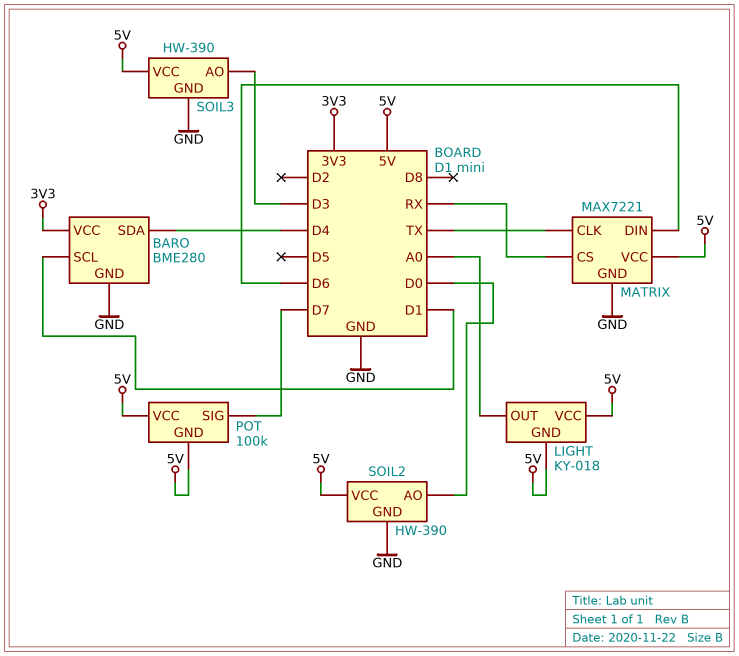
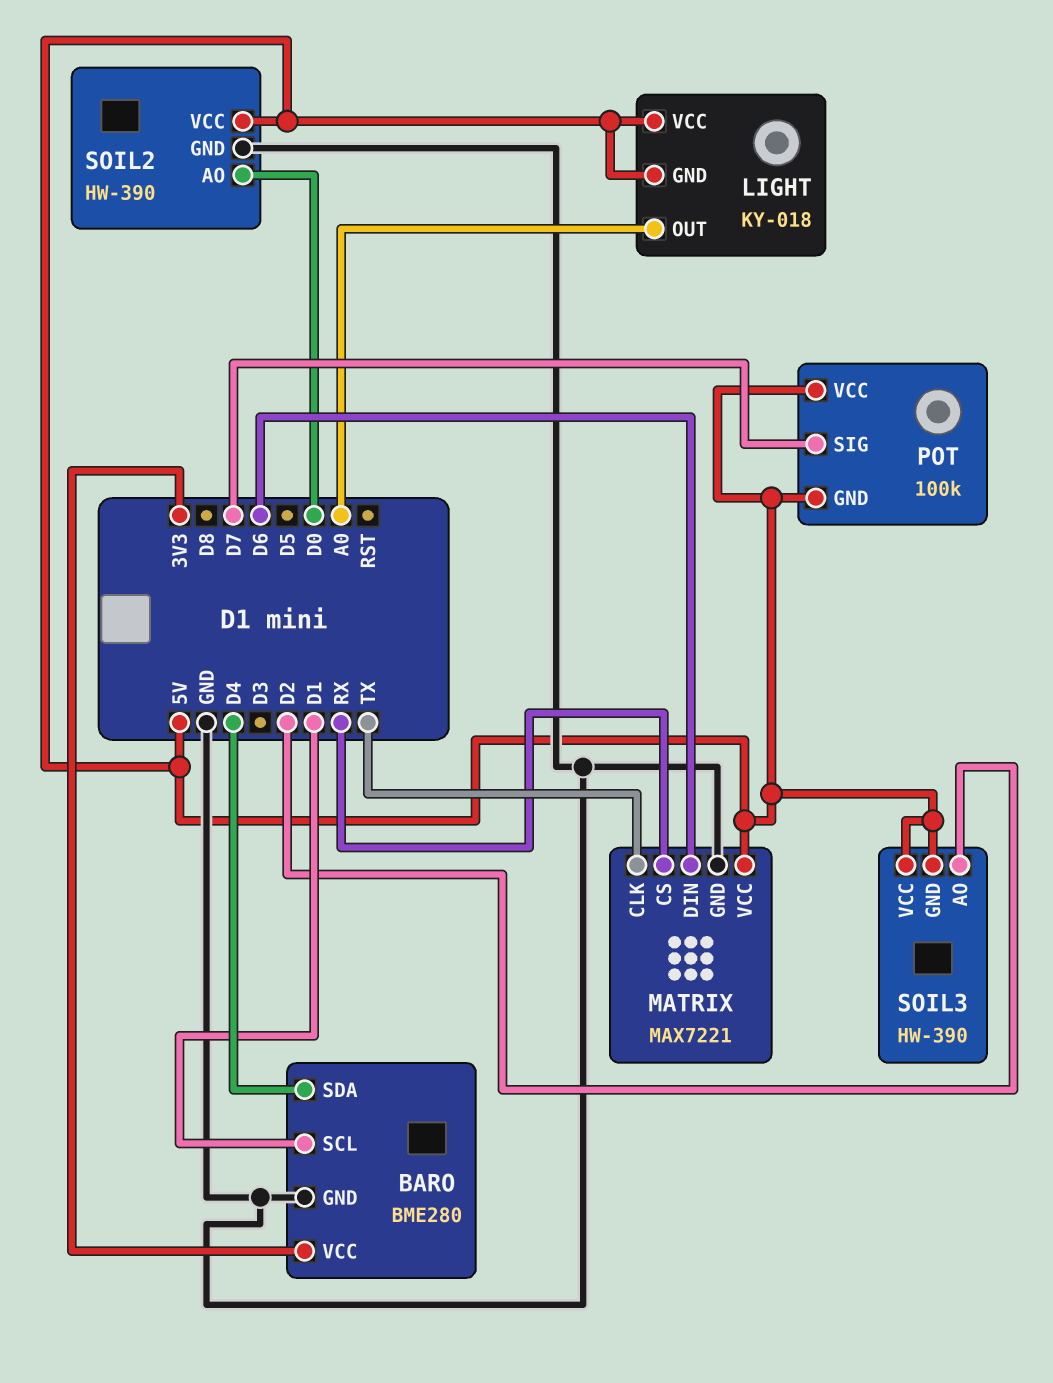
SOIL3 pin AO: D3 -> D2
SOIL3 pin GND: GND -> 5V

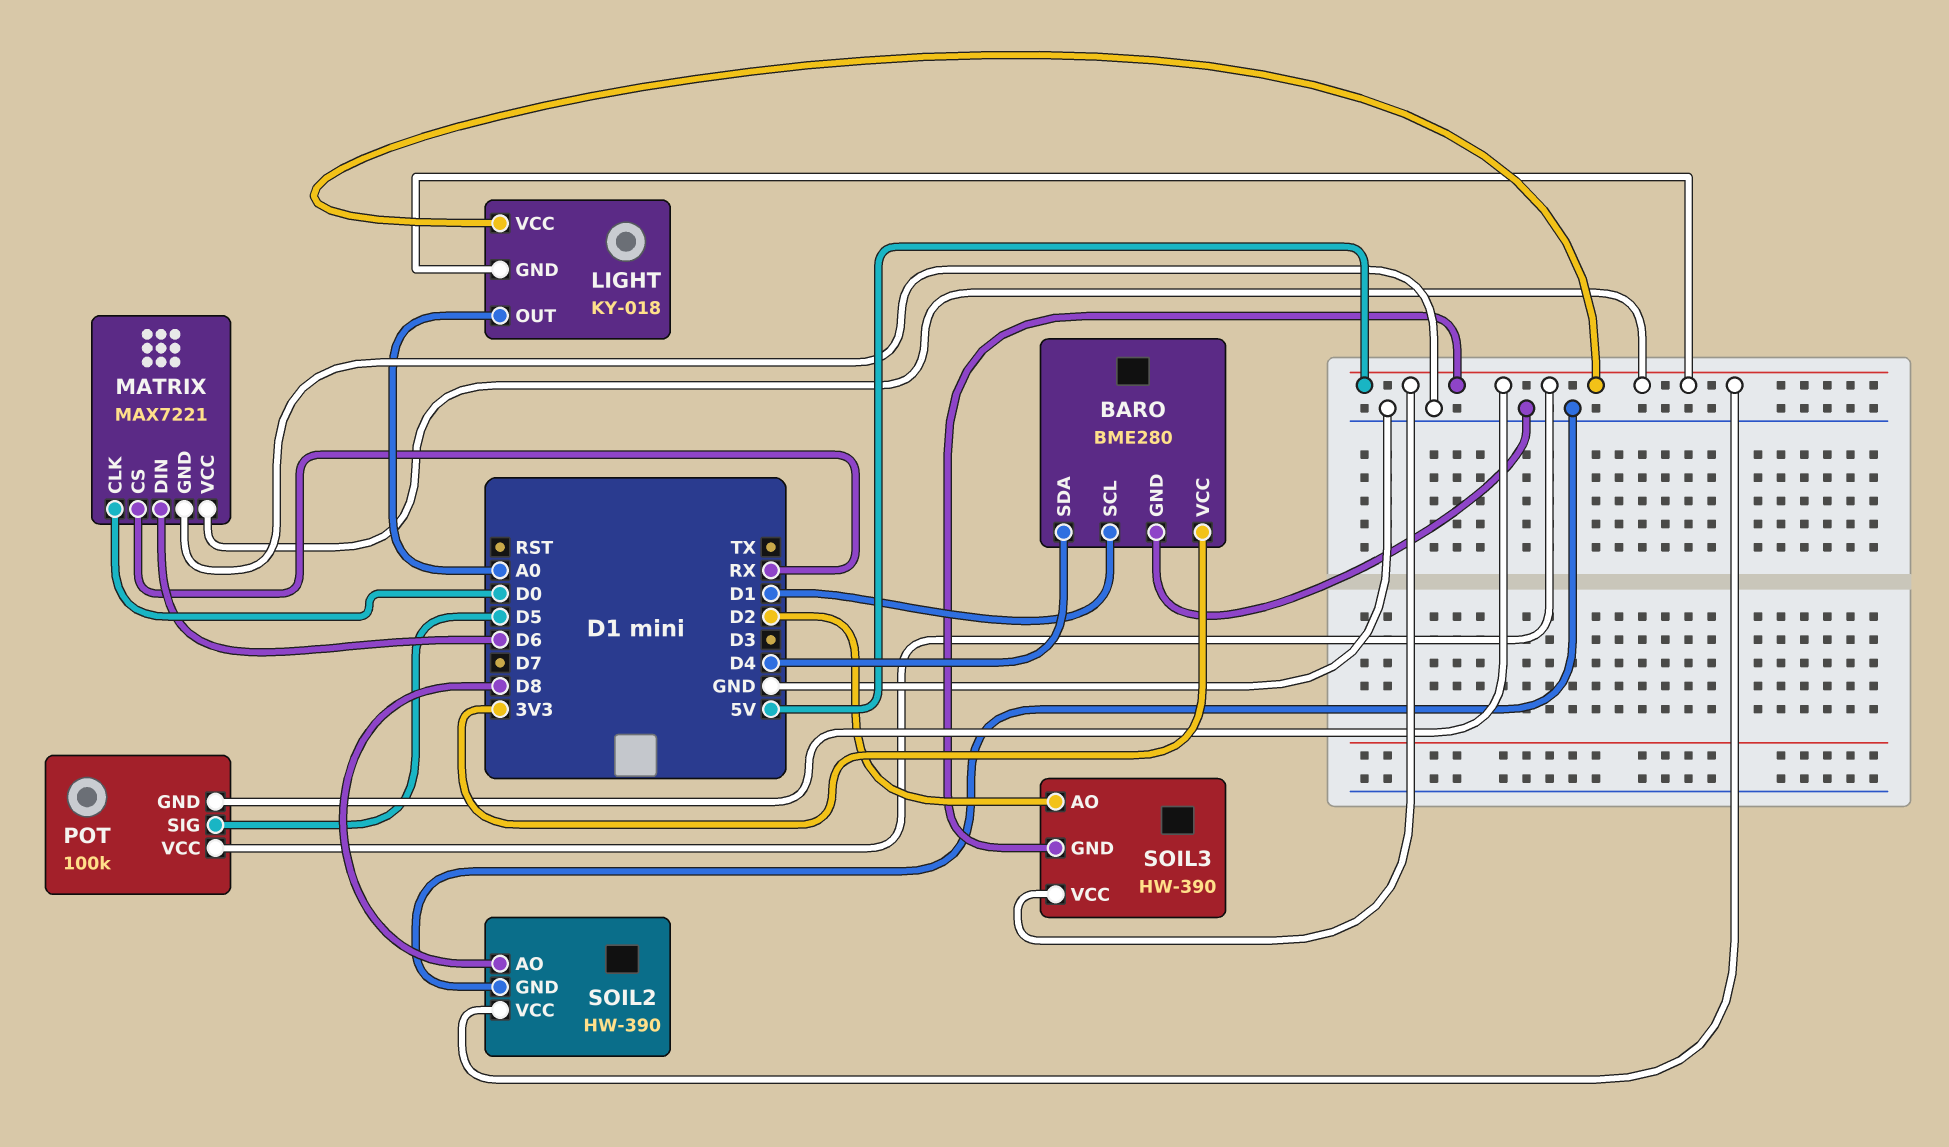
MATRIX pin CLK: TX -> D0
POT pin SIG: D7 -> D5
SOIL2 pin AO: D0 -> D8

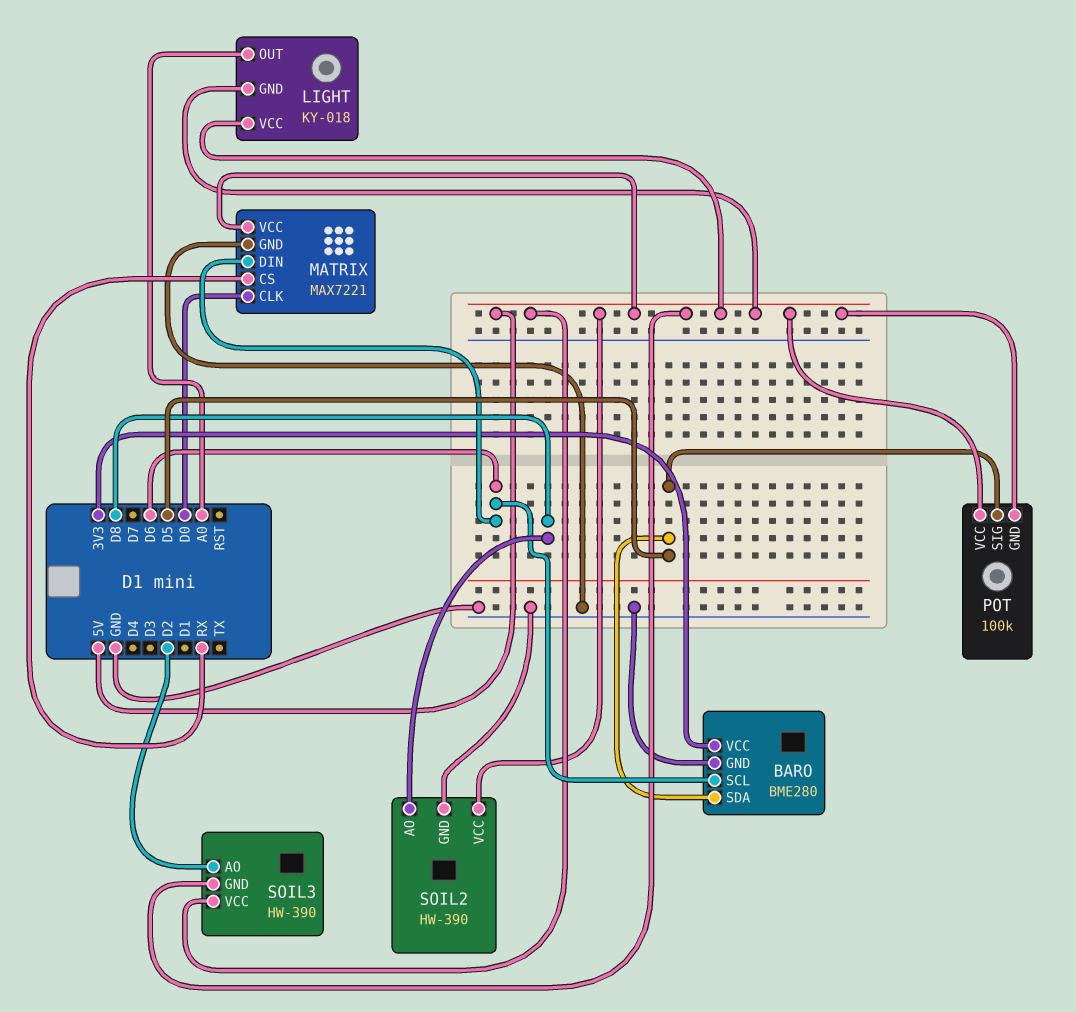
BARO pin SCL: D1 -> D6
BARO pin SDA: D4 -> D5

